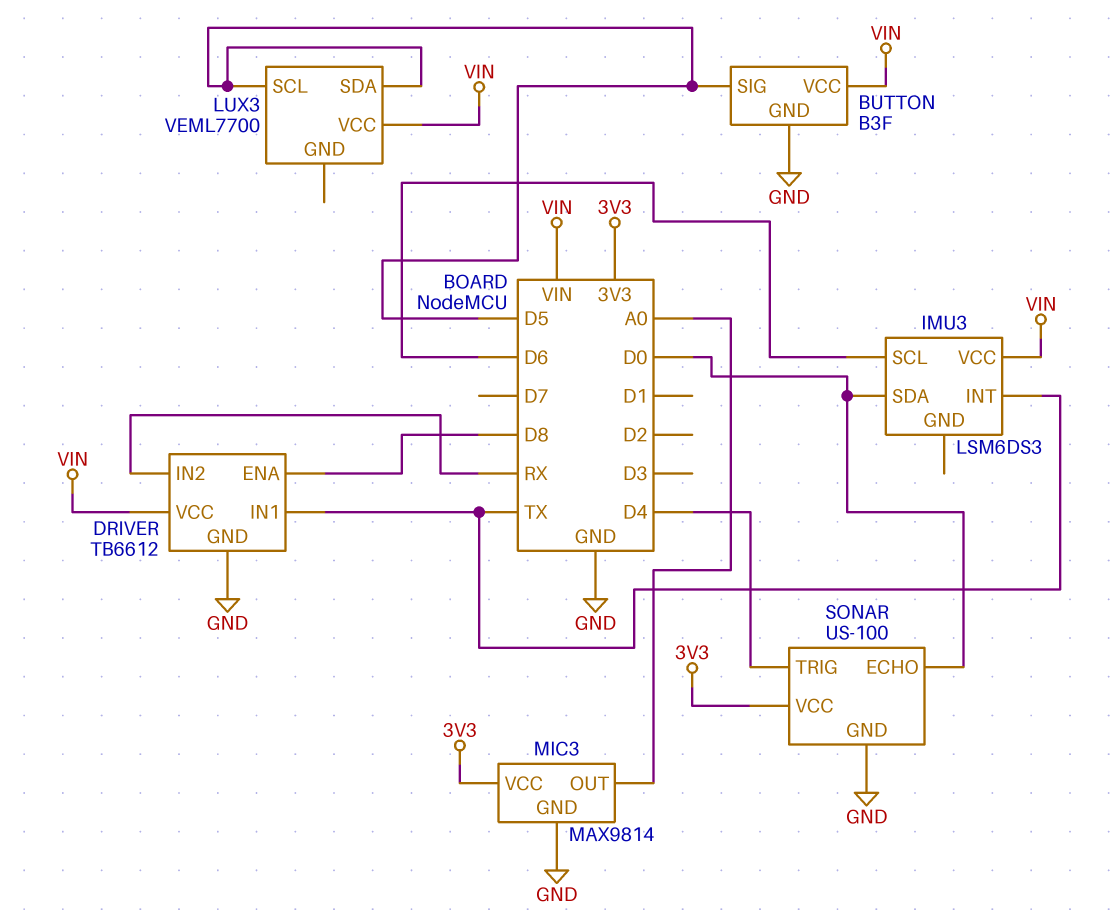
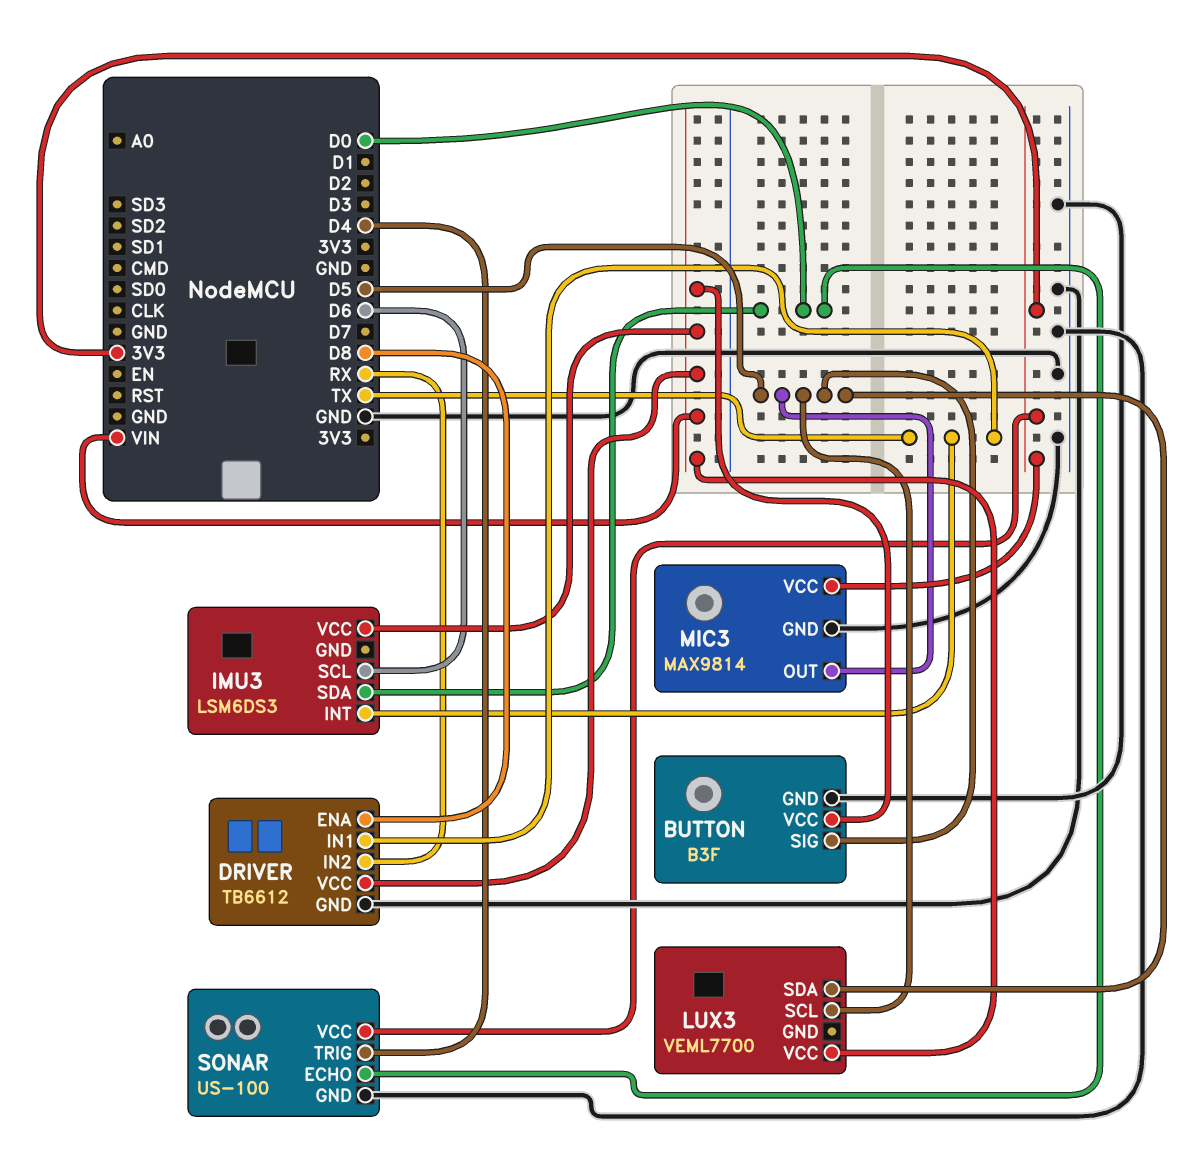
MIC3 pin OUT: A0 -> D5

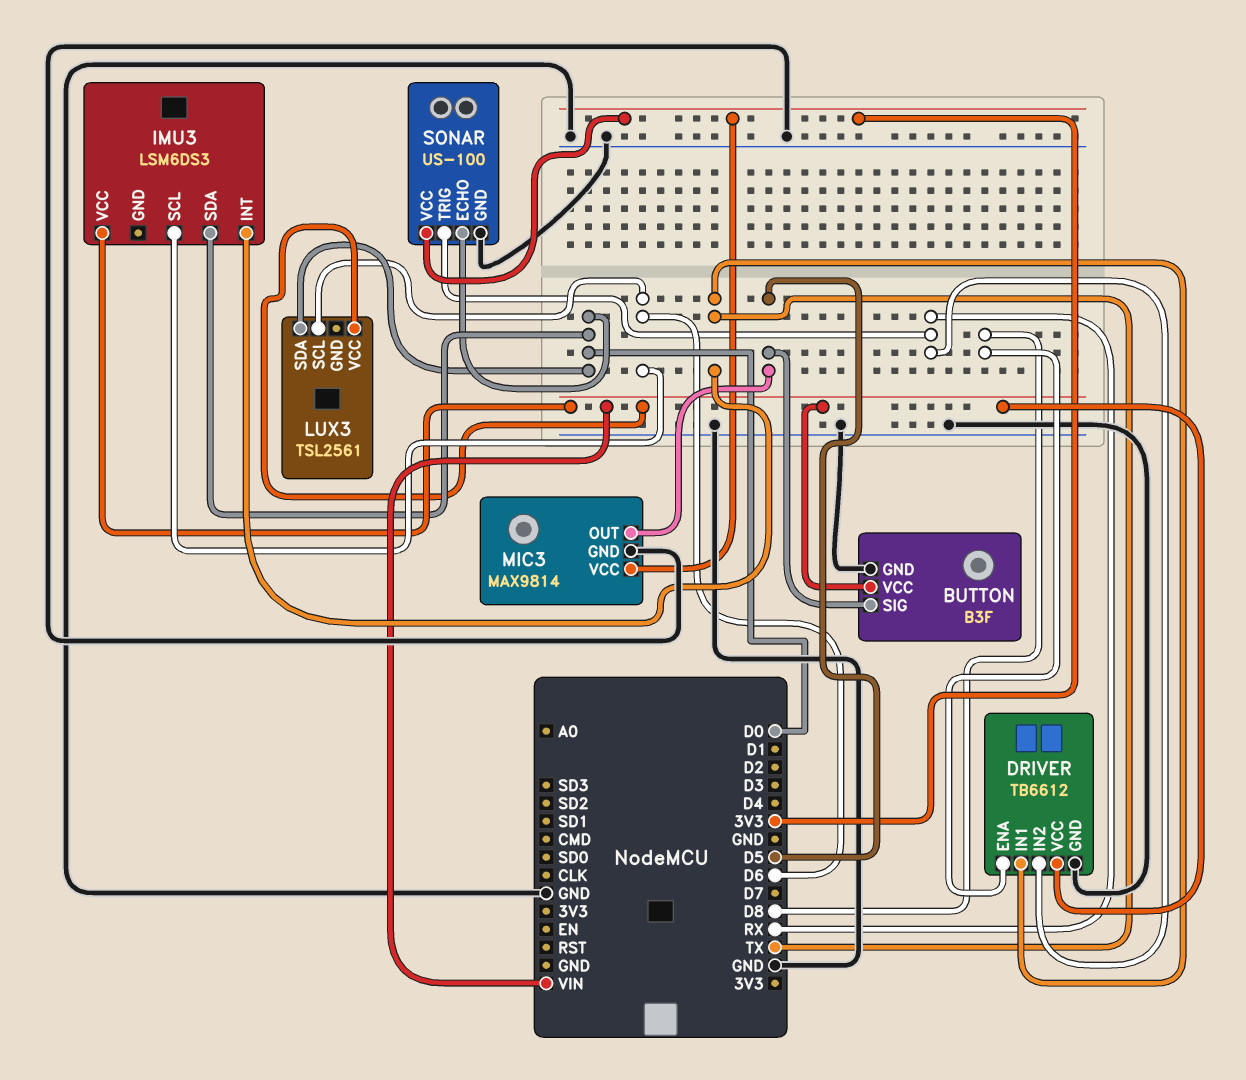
LUX3: VEML7700 -> TSL2561
LUX3 pin SCL: D5 -> D6
LUX3 pin SDA: D5 -> D0
SONAR pin TRIG: D4 -> RX

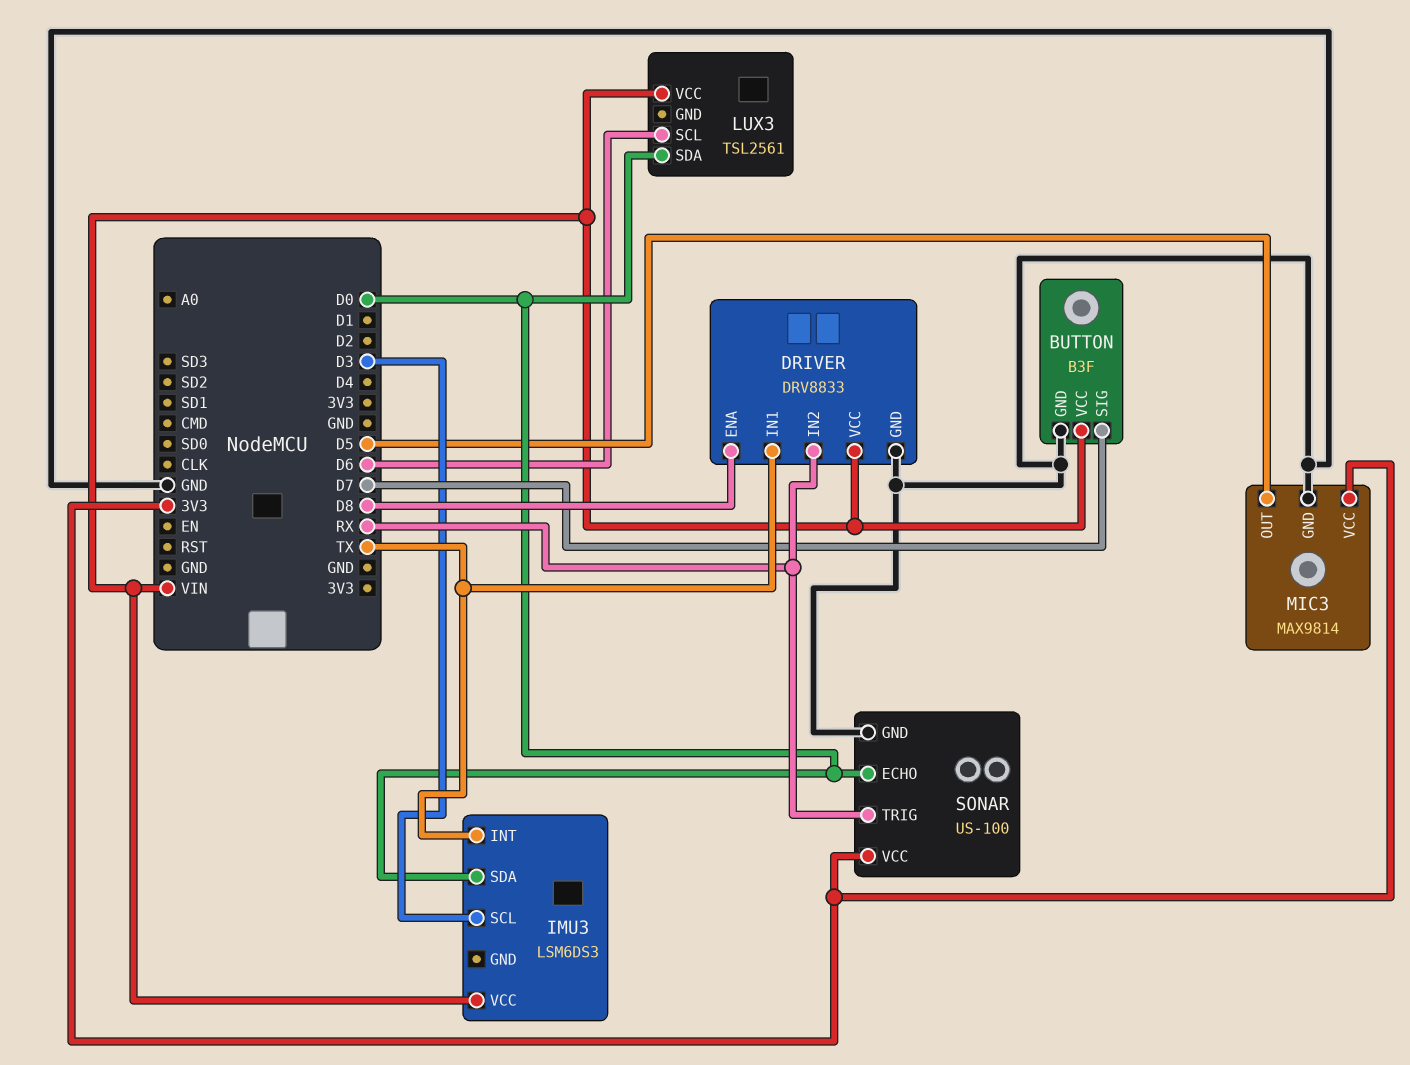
BUTTON pin SIG: D5 -> D7
DRIVER: TB6612 -> DRV8833
IMU3 pin SCL: D6 -> D3

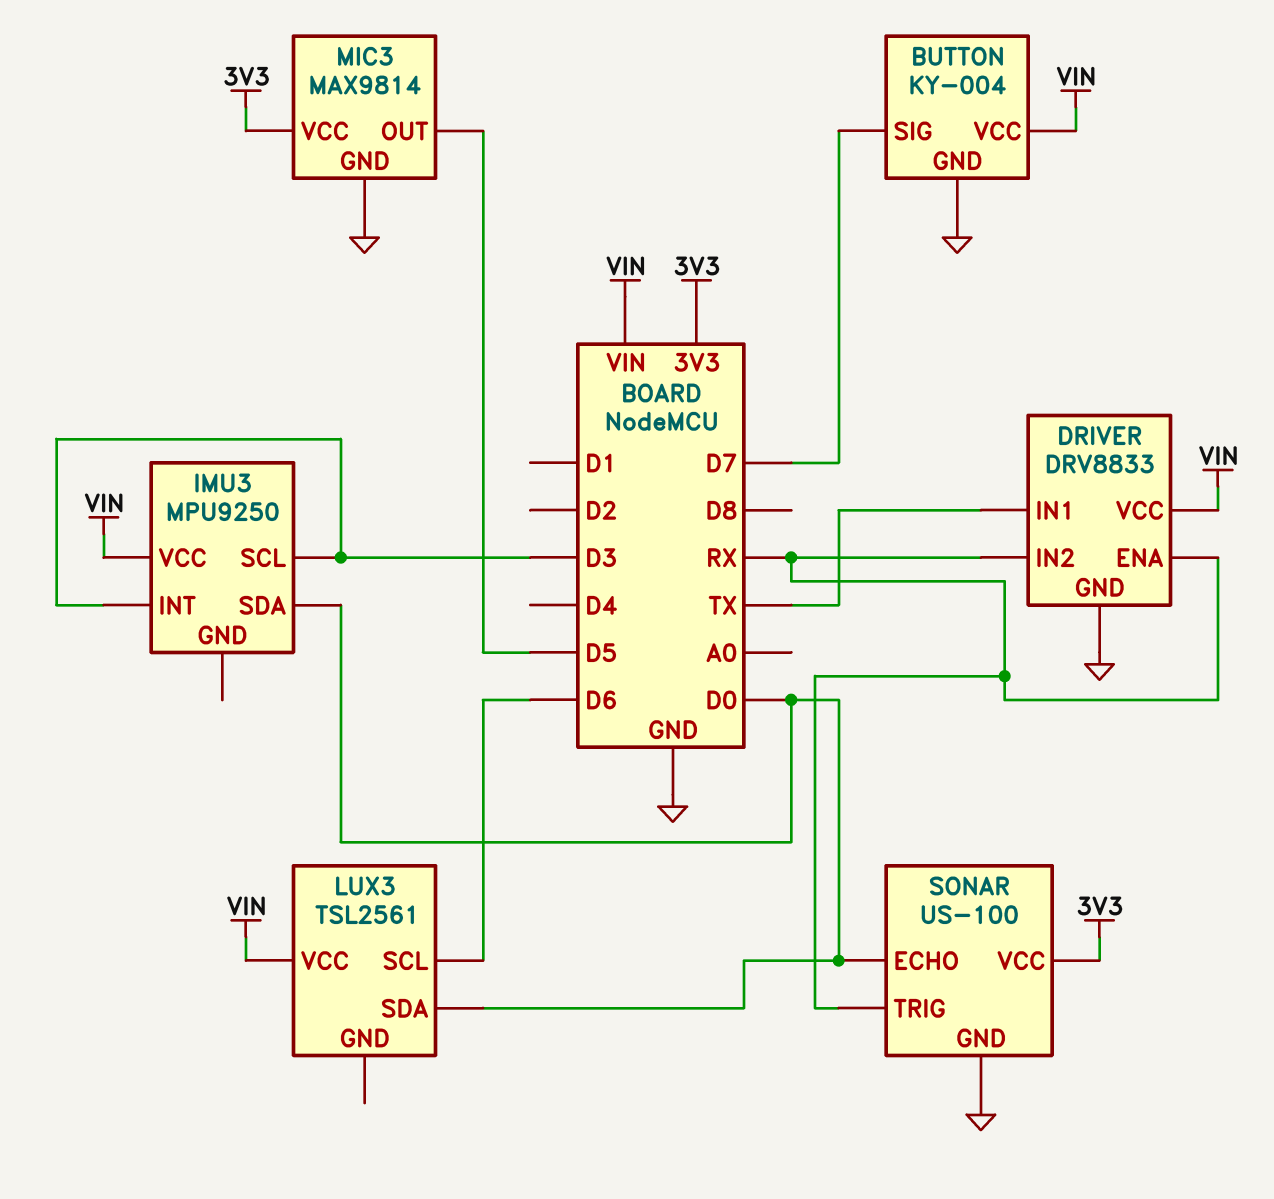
BUTTON: B3F -> KY-004
DRIVER pin ENA: D8 -> RX
IMU3: LSM6DS3 -> MPU9250
IMU3 pin INT: TX -> D3

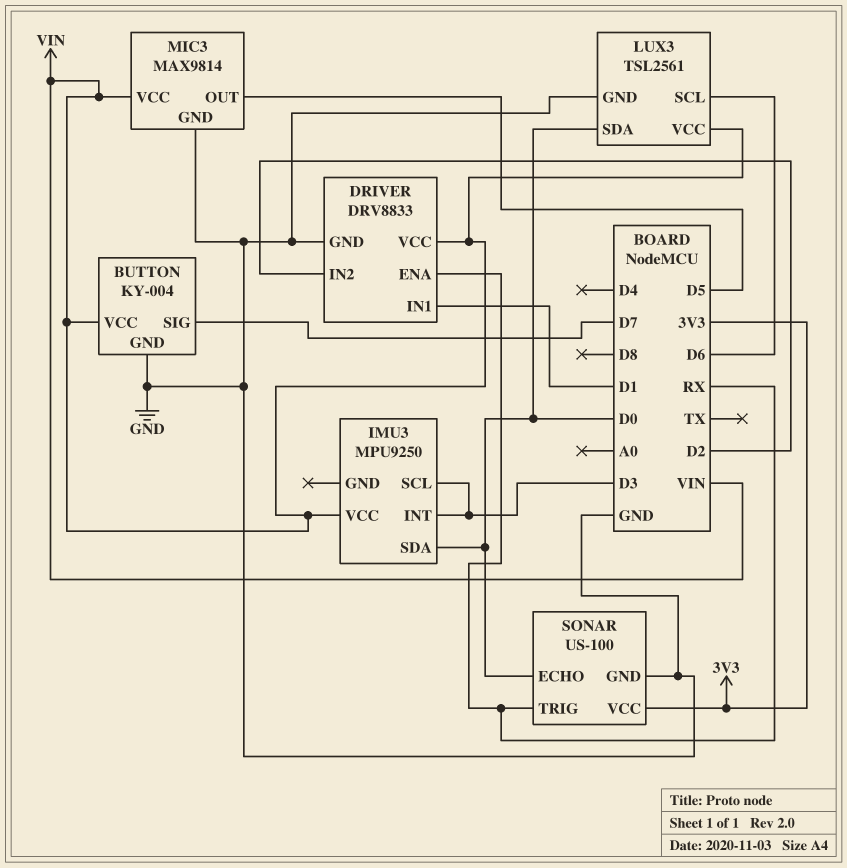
DRIVER pin IN1: TX -> D1
DRIVER pin IN2: RX -> D2
LUX3 pin GND: none -> GND
MIC3 pin VCC: 3V3 -> VIN

